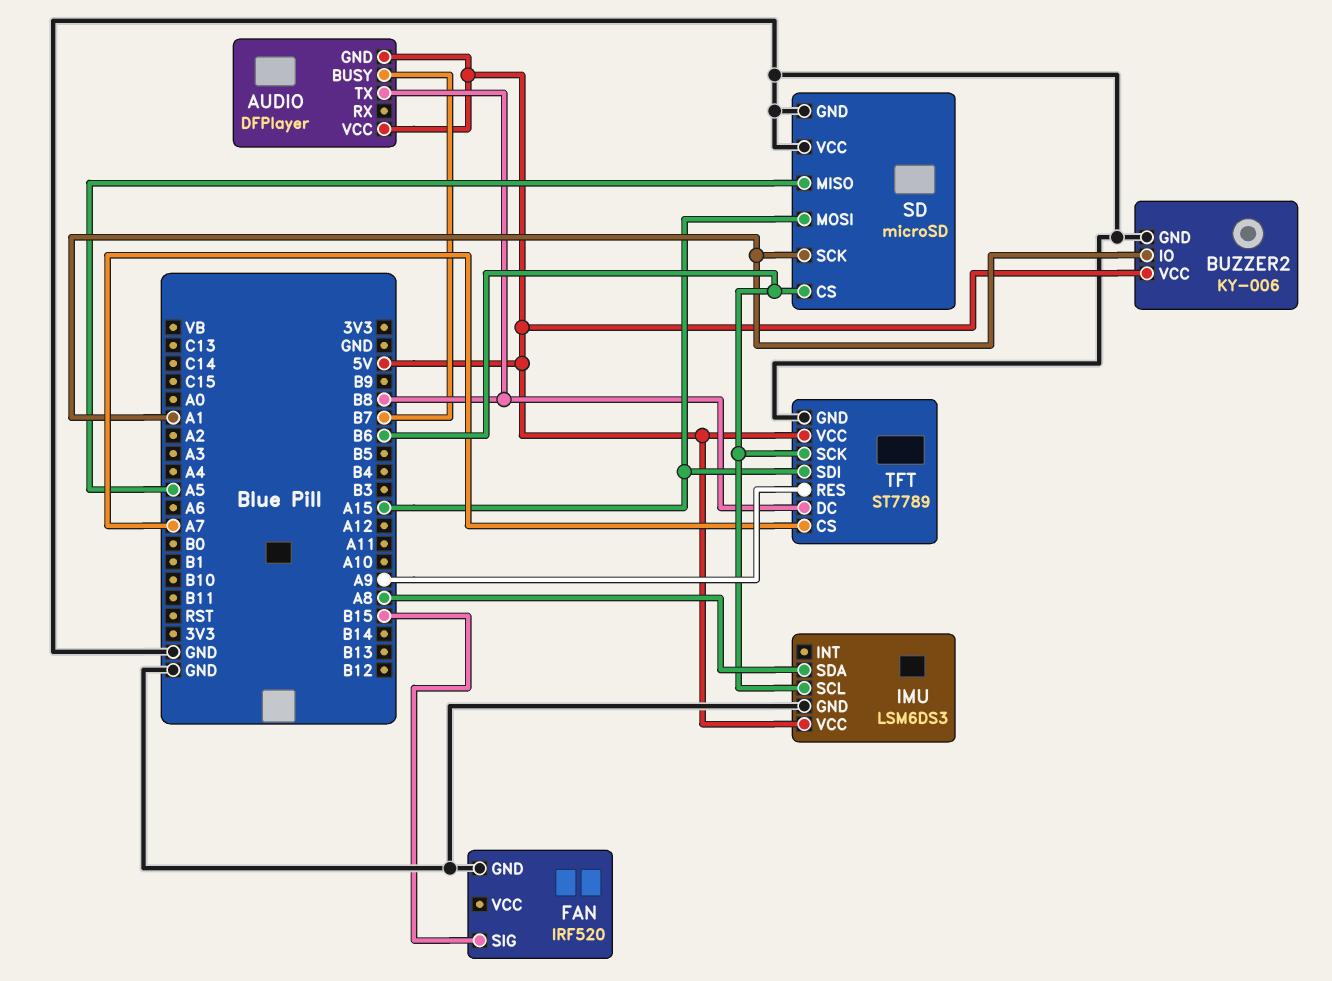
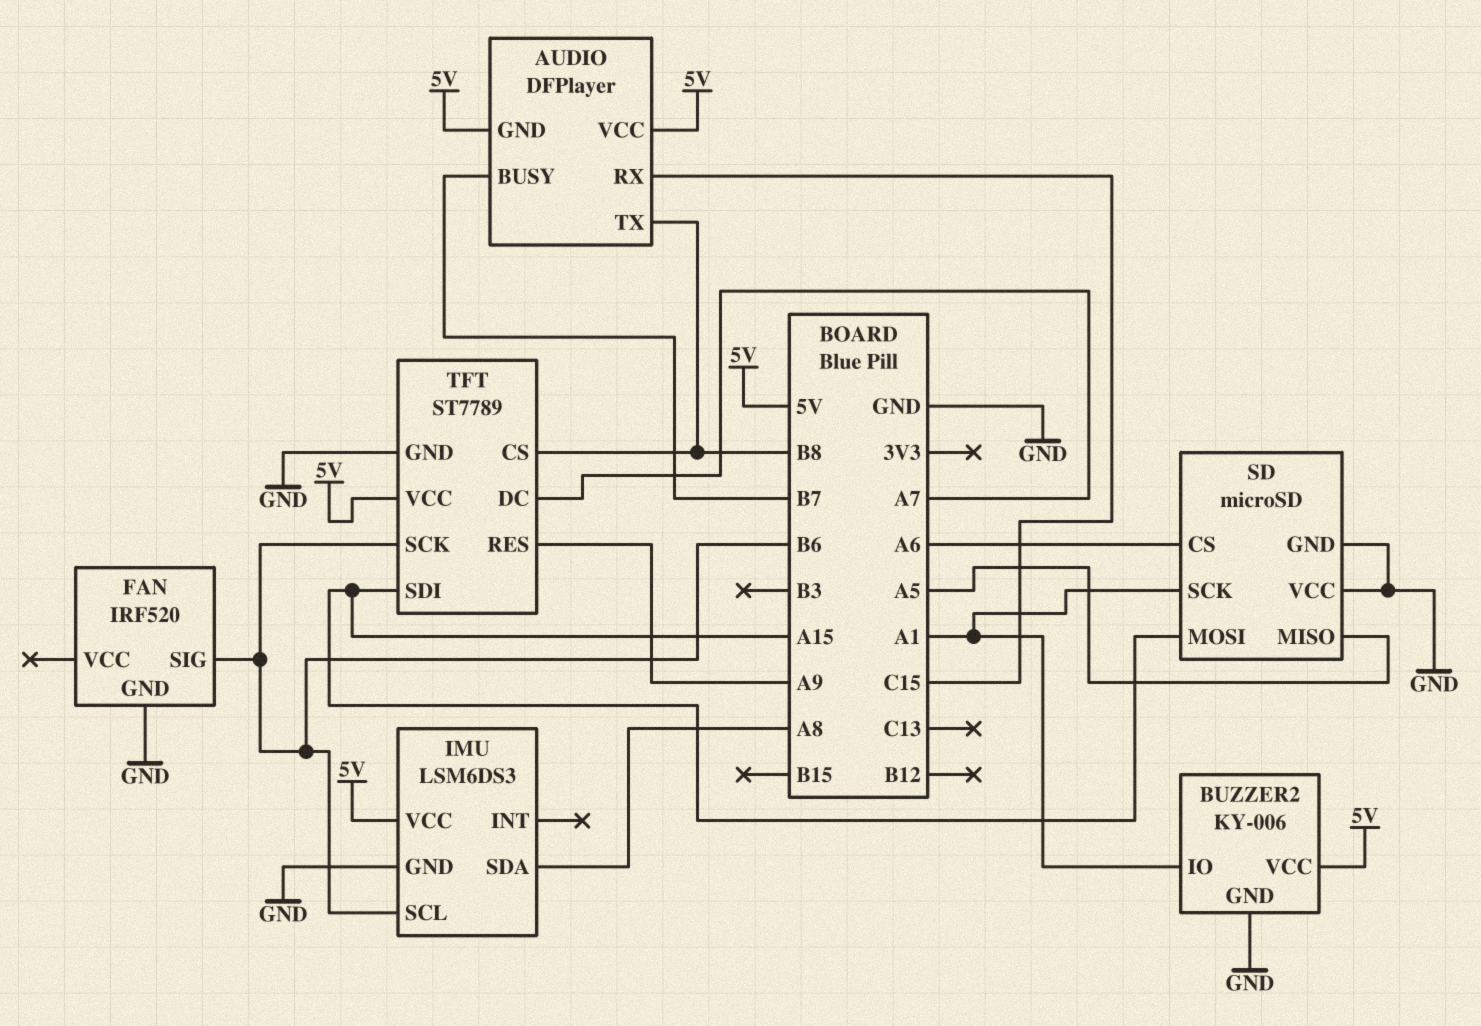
AUDIO pin RX: none -> C15
FAN pin SIG: B15 -> B6
SD pin CS: B6 -> A6
TFT pin CS: A7 -> B8
TFT pin DC: B8 -> A7

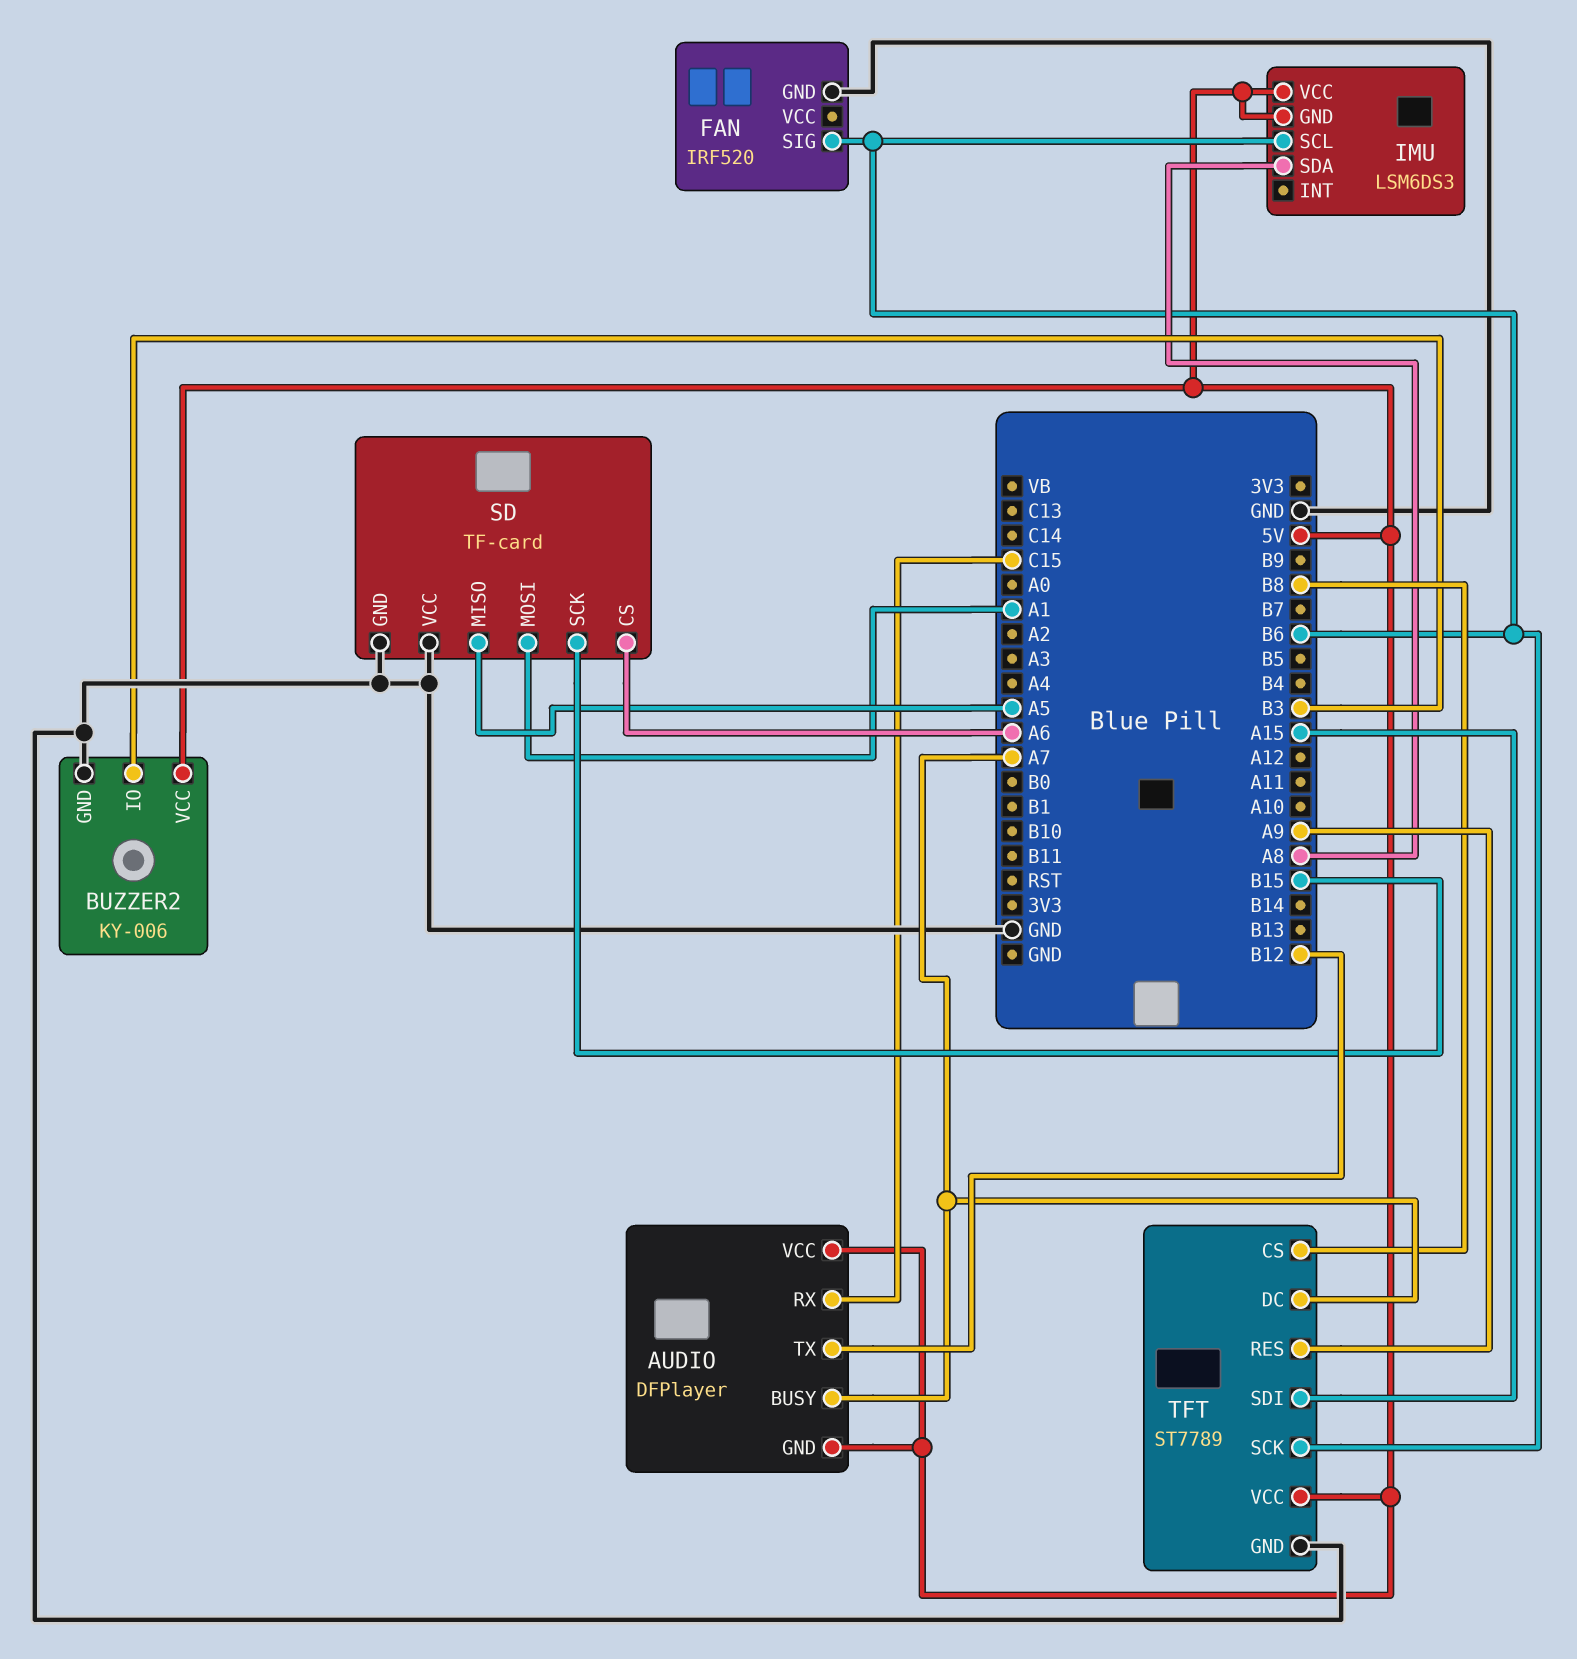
AUDIO pin BUSY: B7 -> A7
AUDIO pin TX: B8 -> B12
BUZZER2 pin IO: A1 -> B3
IMU pin GND: GND -> 5V
SD: microSD -> TF-card
SD pin MOSI: A15 -> A1
SD pin SCK: A1 -> B15

